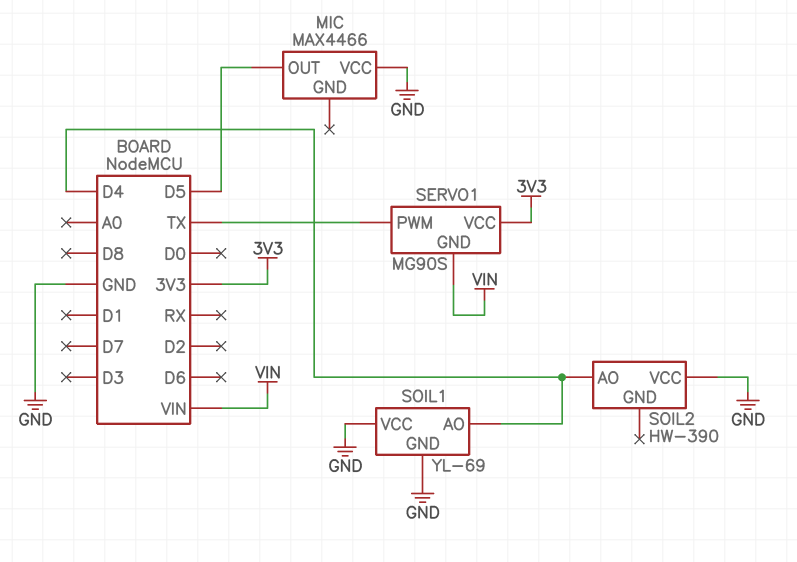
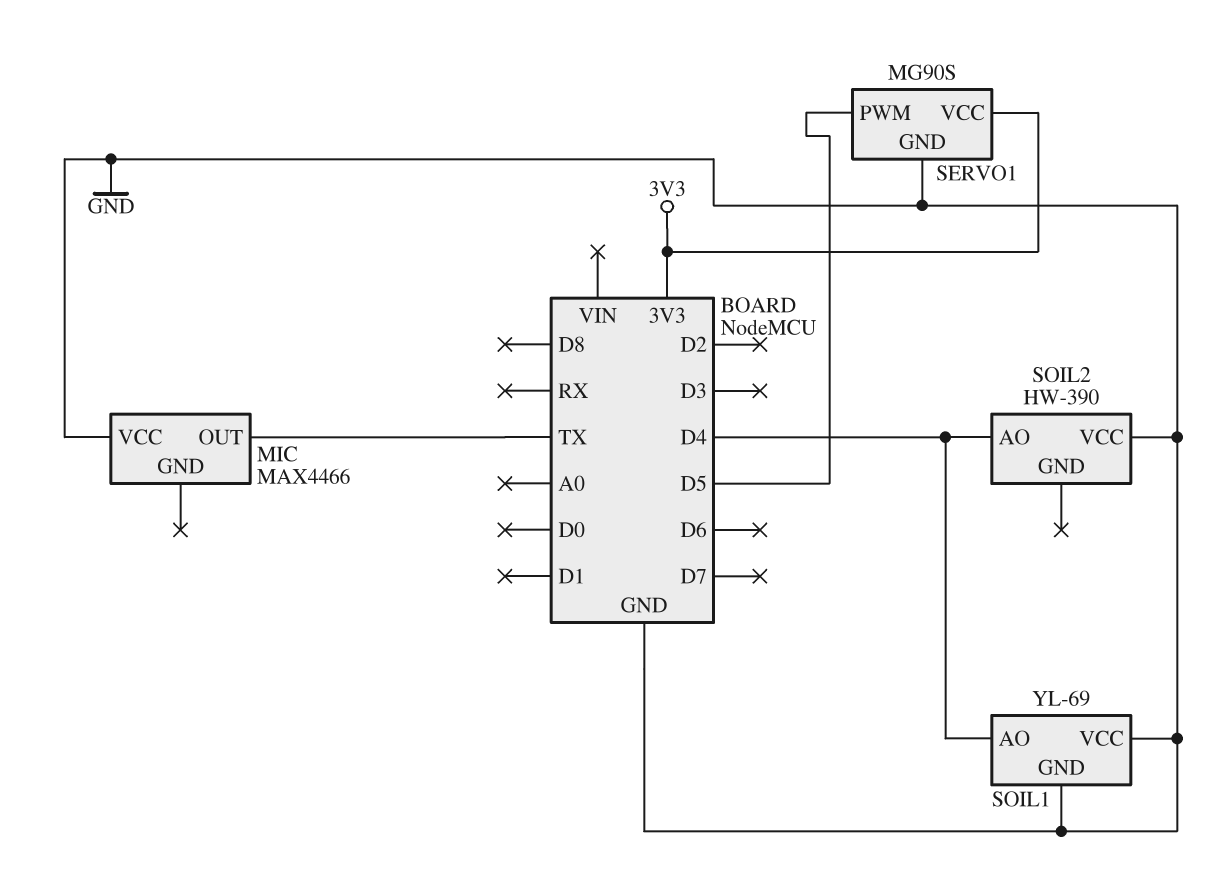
MIC pin OUT: D5 -> TX
SERVO1 pin GND: VIN -> GND
SERVO1 pin PWM: TX -> D5

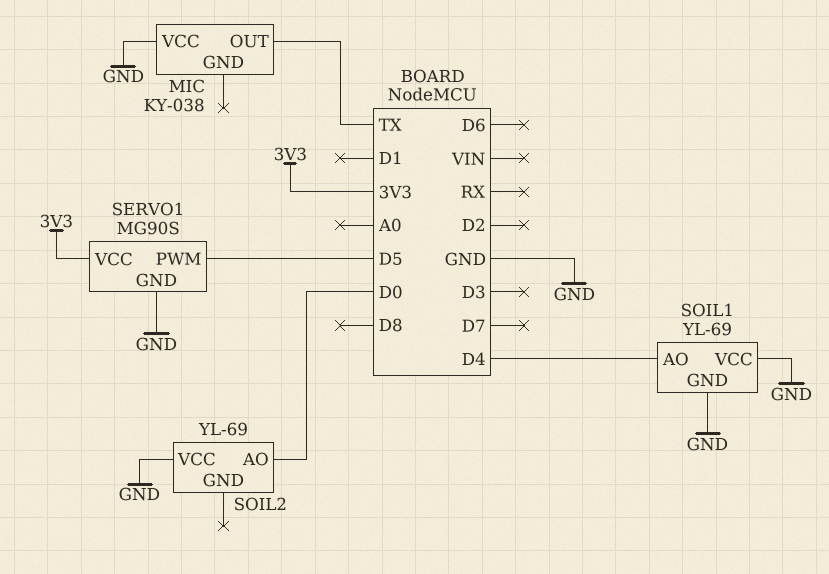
MIC: MAX4466 -> KY-038
SOIL2: HW-390 -> YL-69
SOIL2 pin AO: D4 -> D0

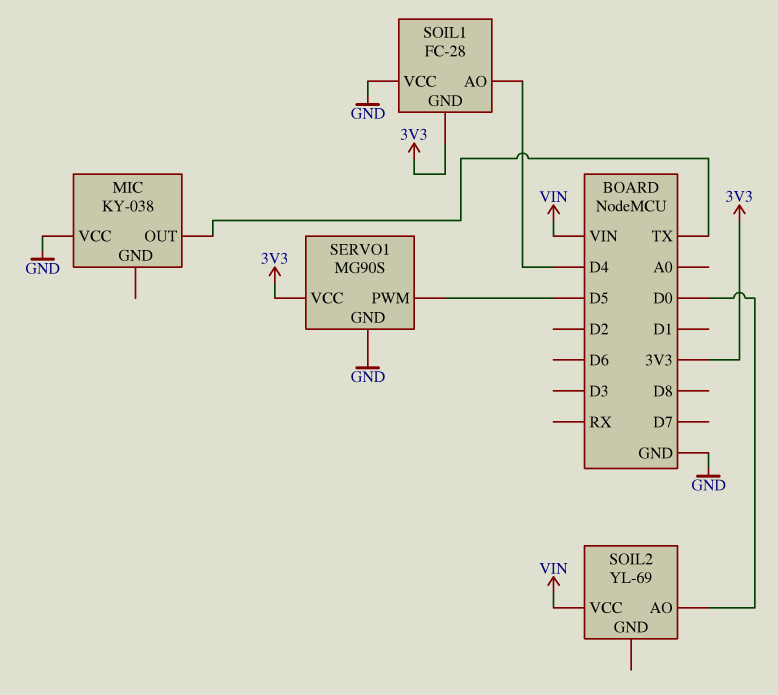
SOIL1: YL-69 -> FC-28
SOIL1 pin GND: GND -> 3V3
SOIL2 pin VCC: GND -> VIN

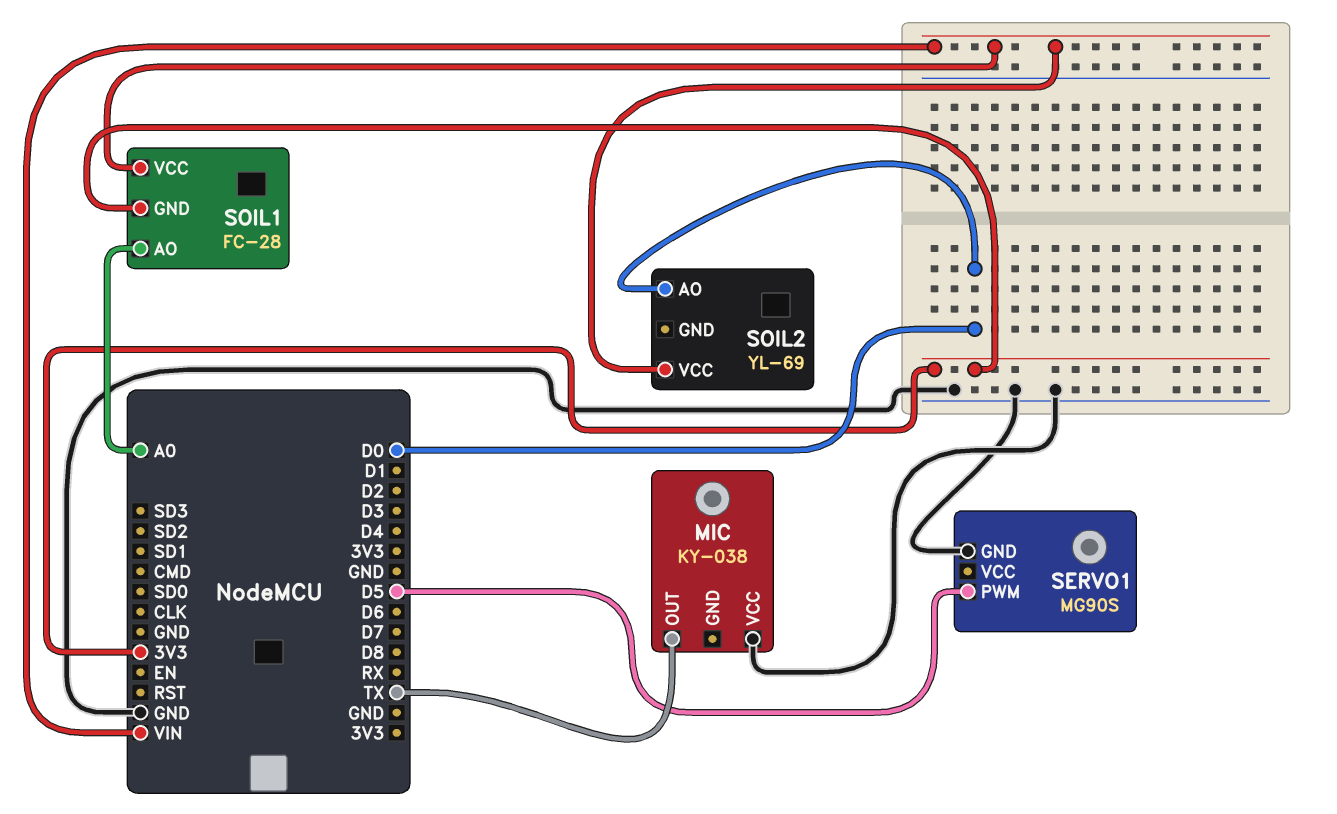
SERVO1 pin VCC: 3V3 -> none
SOIL1 pin AO: D4 -> A0
SOIL1 pin VCC: GND -> VIN

